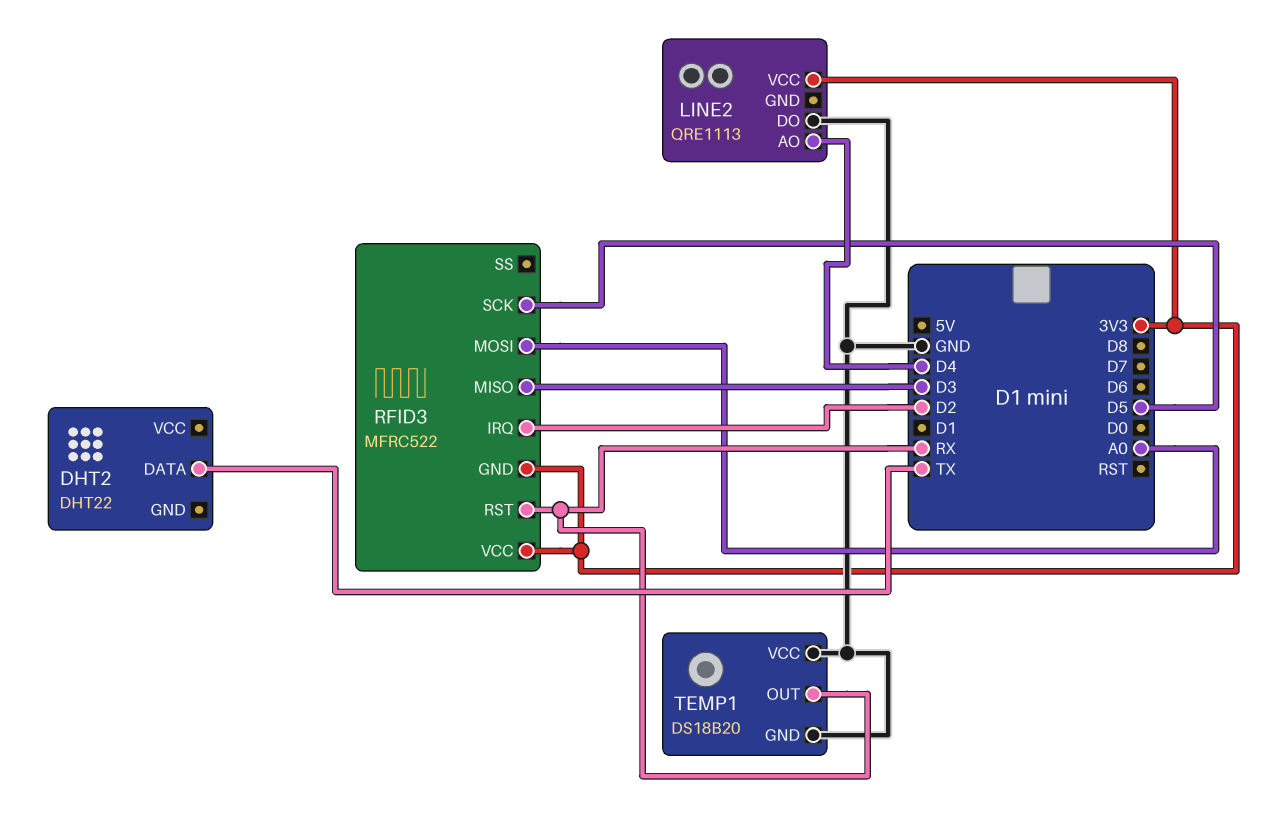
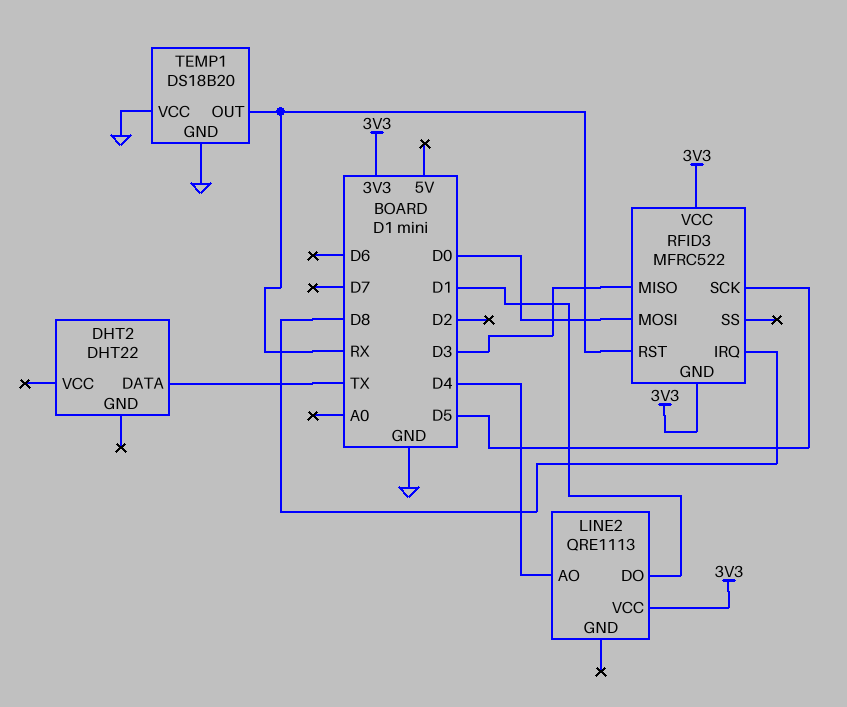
LINE2 pin DO: GND -> D1
RFID3 pin IRQ: D2 -> D8
RFID3 pin MOSI: A0 -> D0

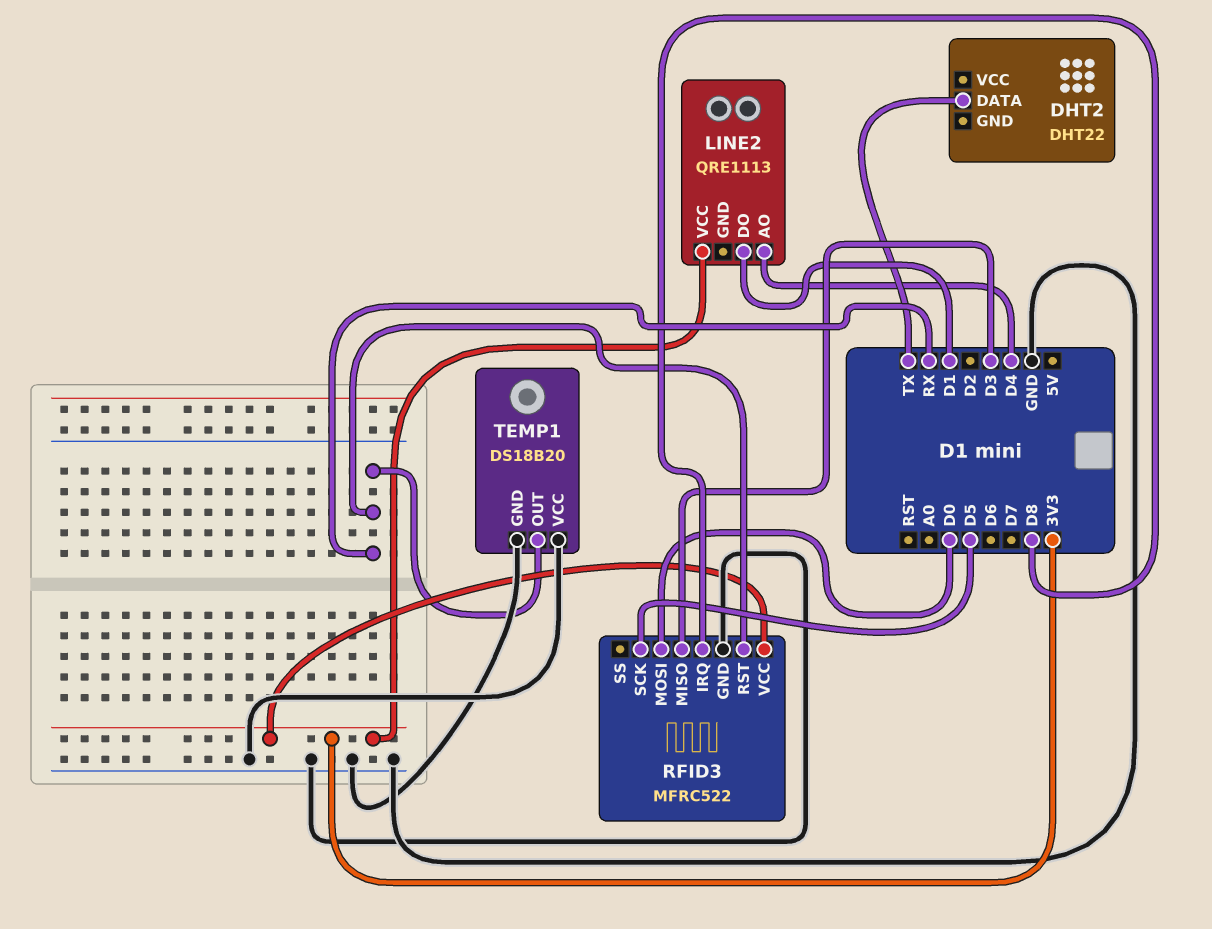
RFID3 pin GND: 3V3 -> GND

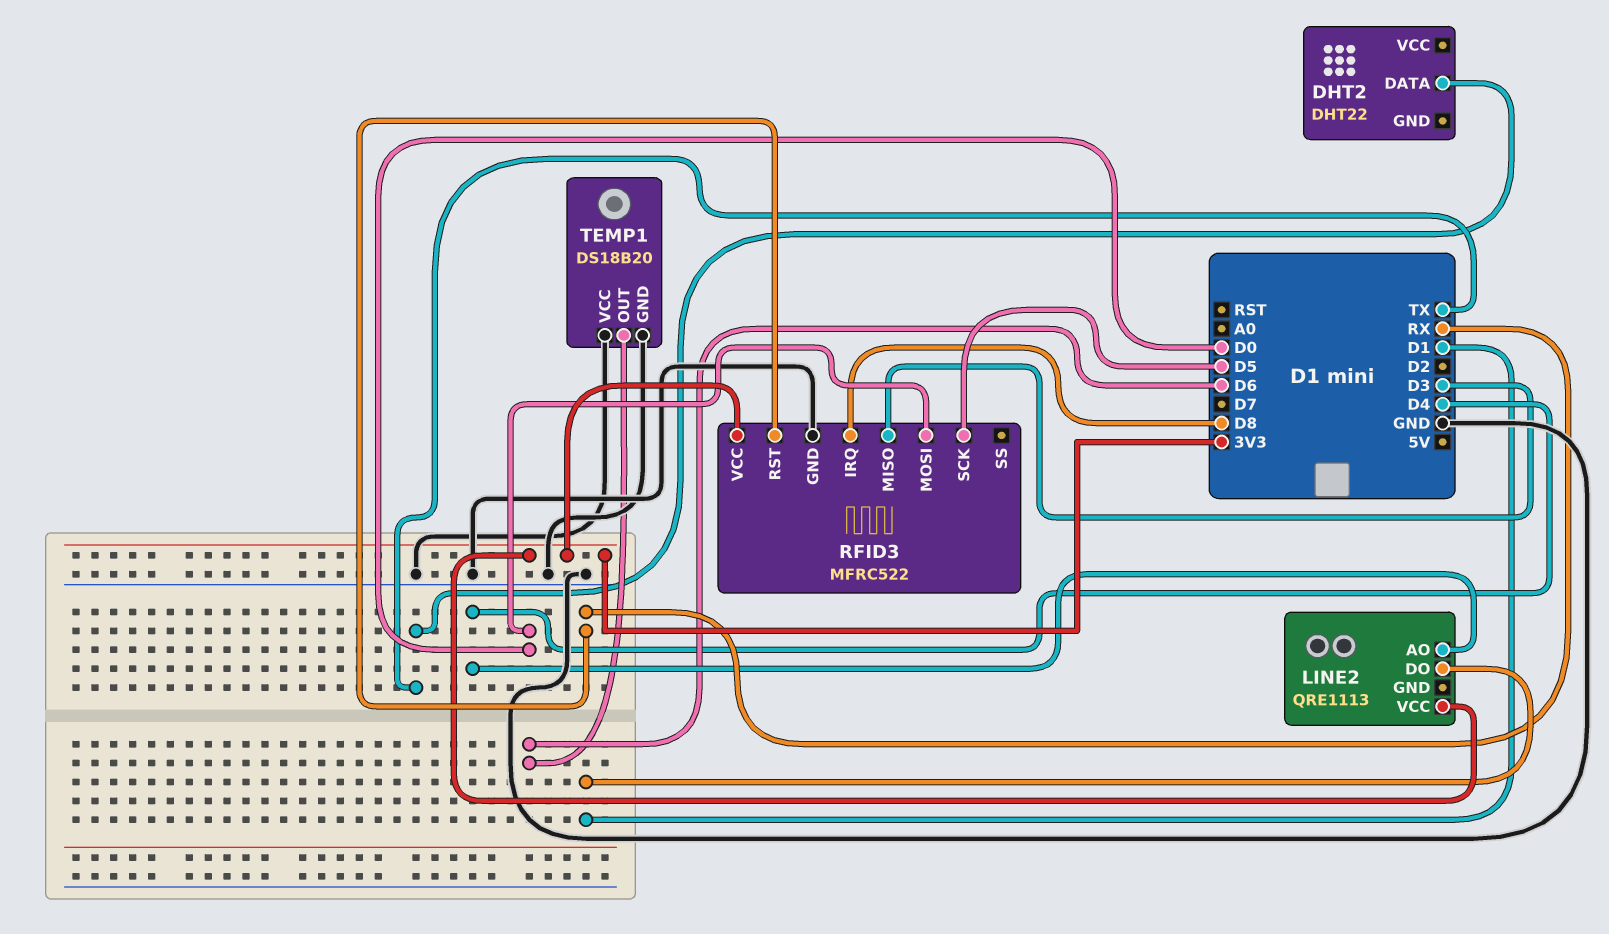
TEMP1 pin OUT: RX -> D6

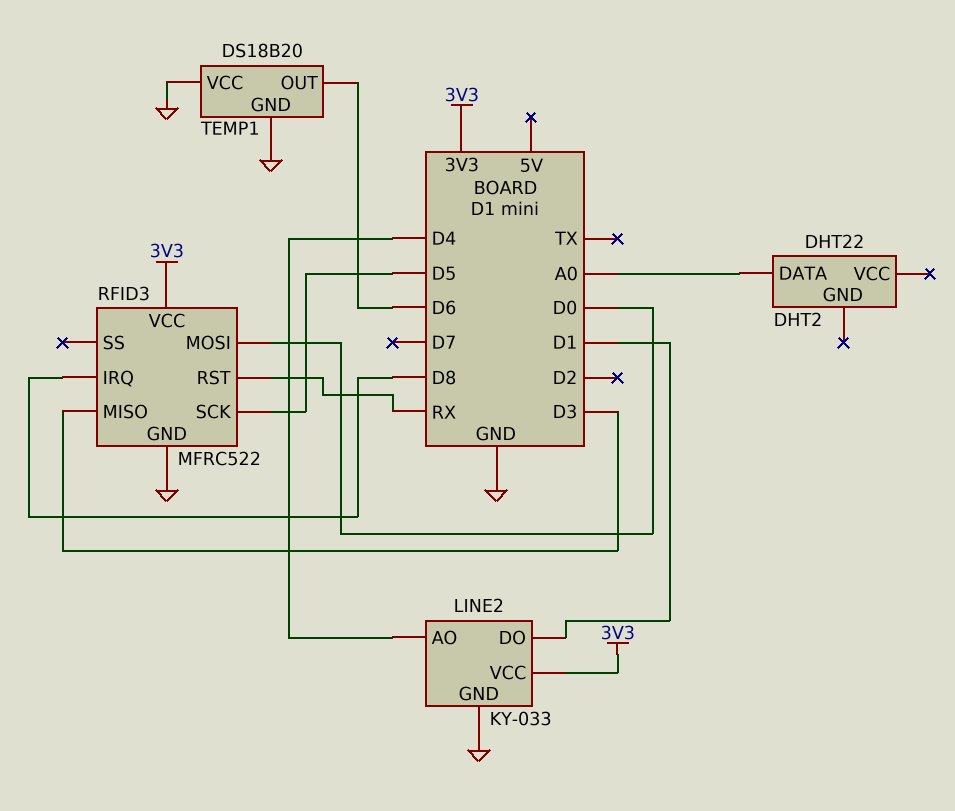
DHT2 pin DATA: TX -> A0
LINE2: QRE1113 -> KY-033
LINE2 pin GND: none -> GND

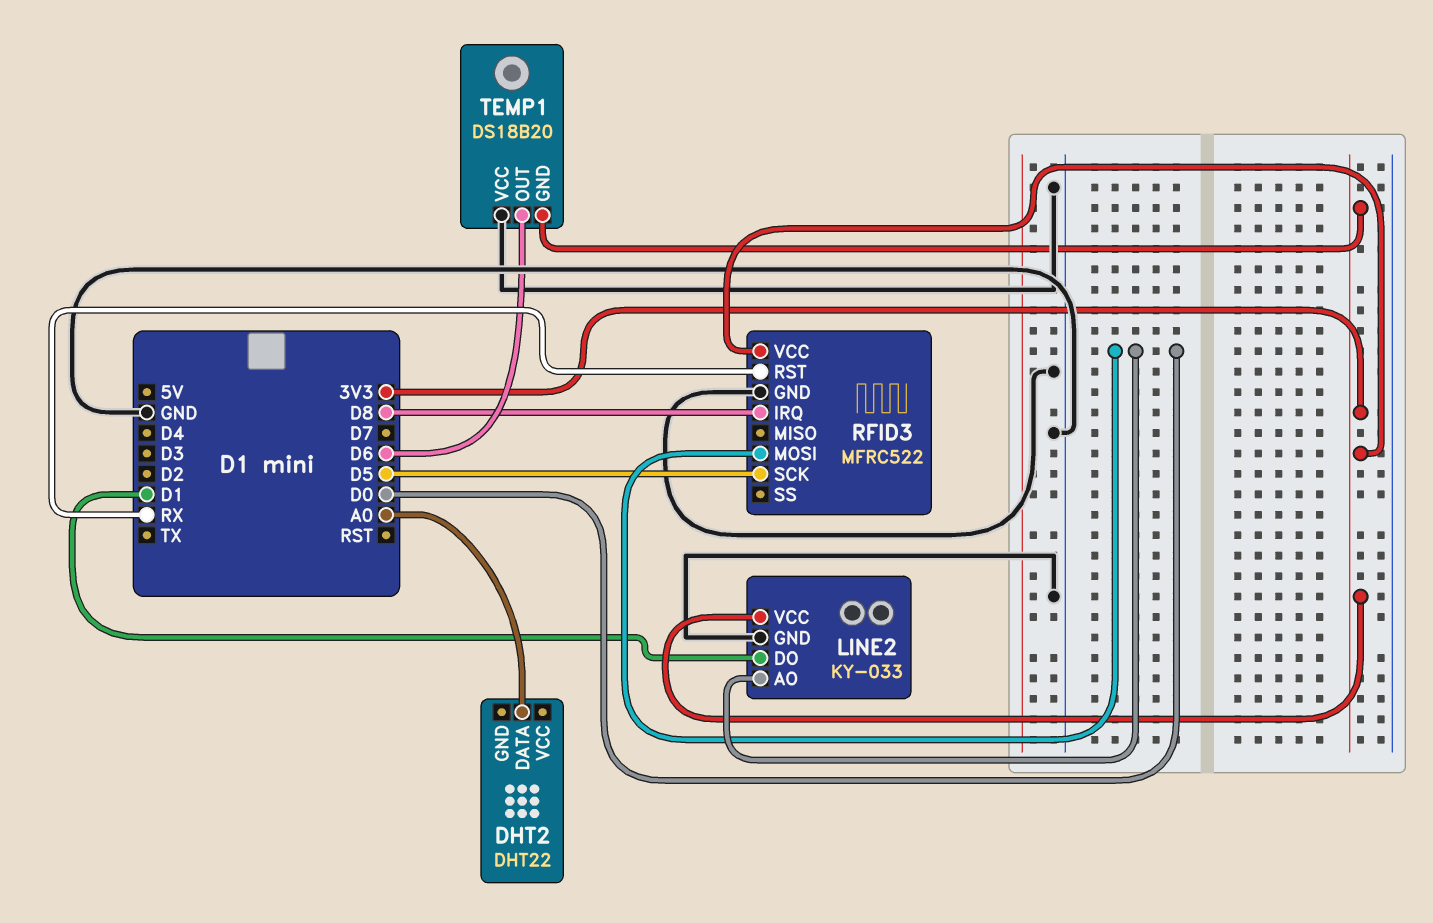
LINE2 pin AO: D4 -> D0
RFID3 pin MISO: D3 -> none
TEMP1 pin GND: GND -> 3V3

